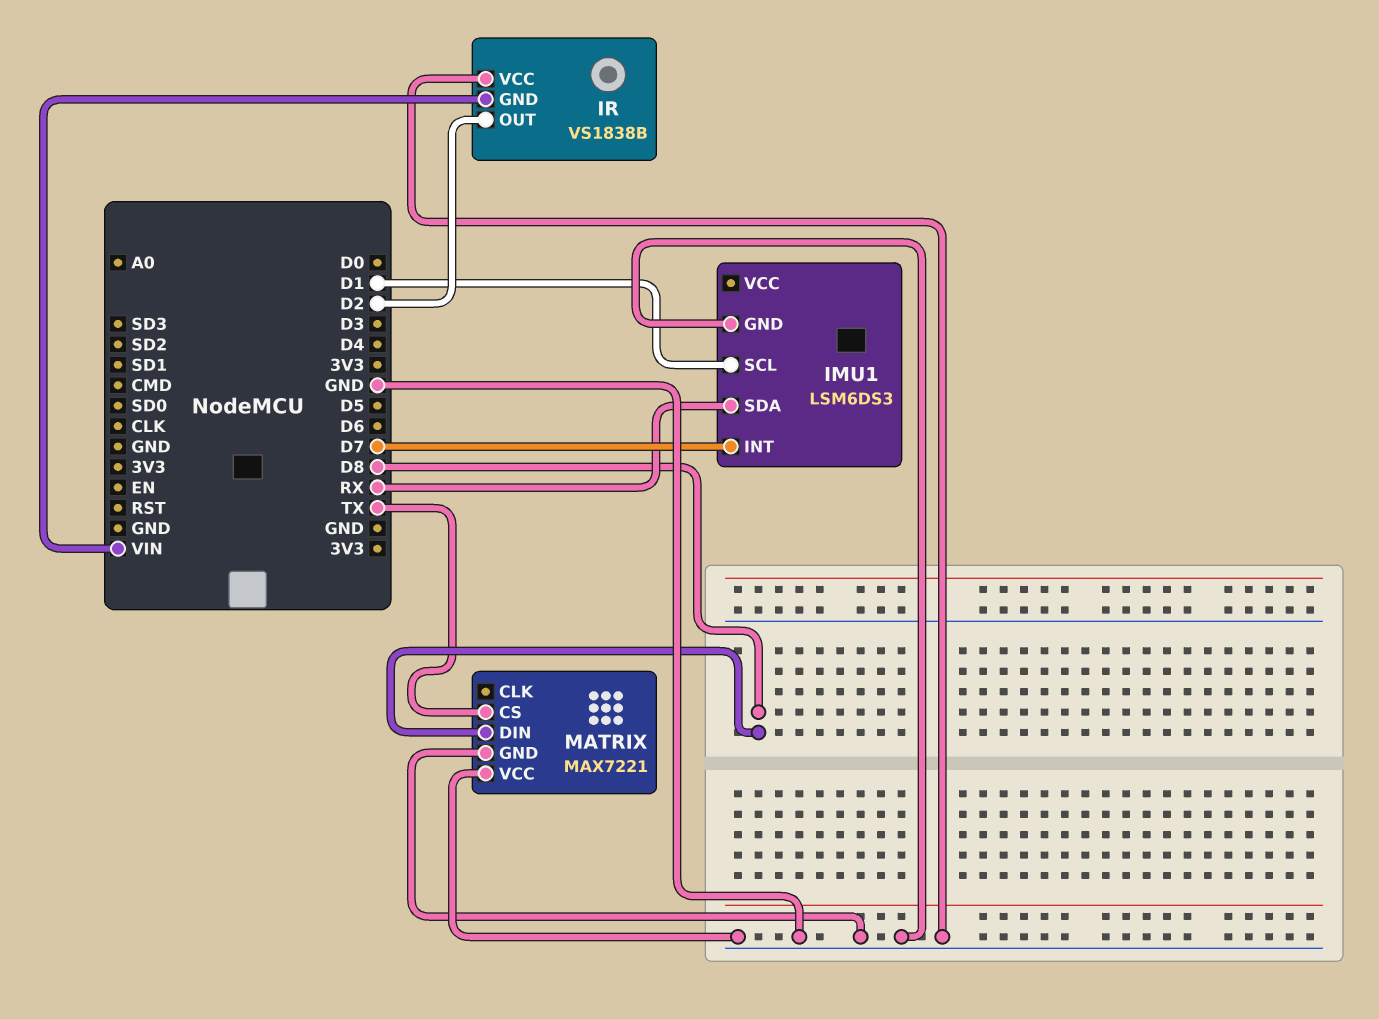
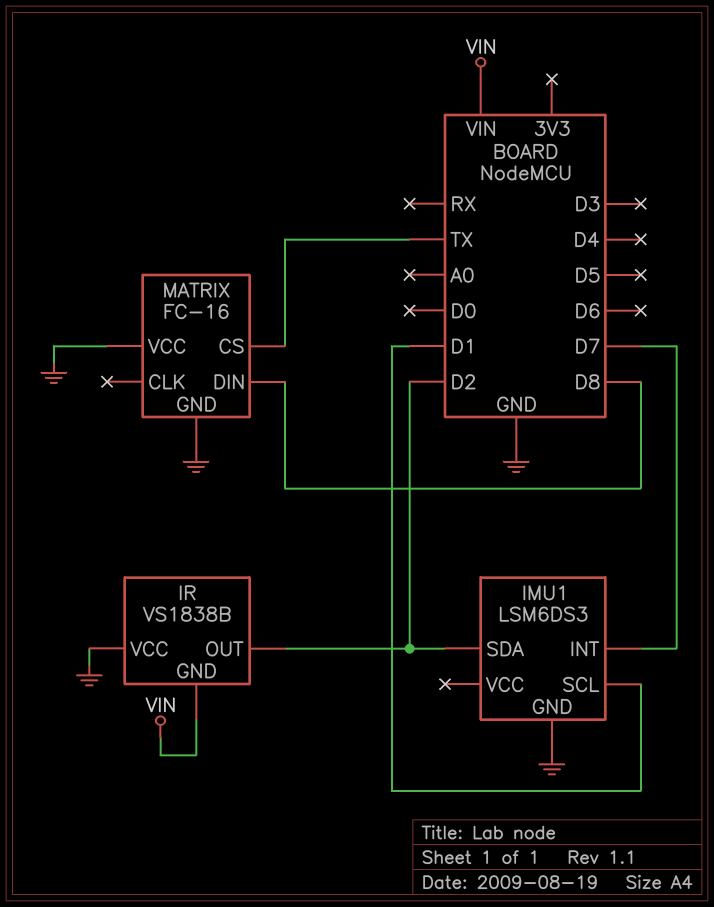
IMU1 pin SDA: RX -> D2
MATRIX: MAX7221 -> FC-16

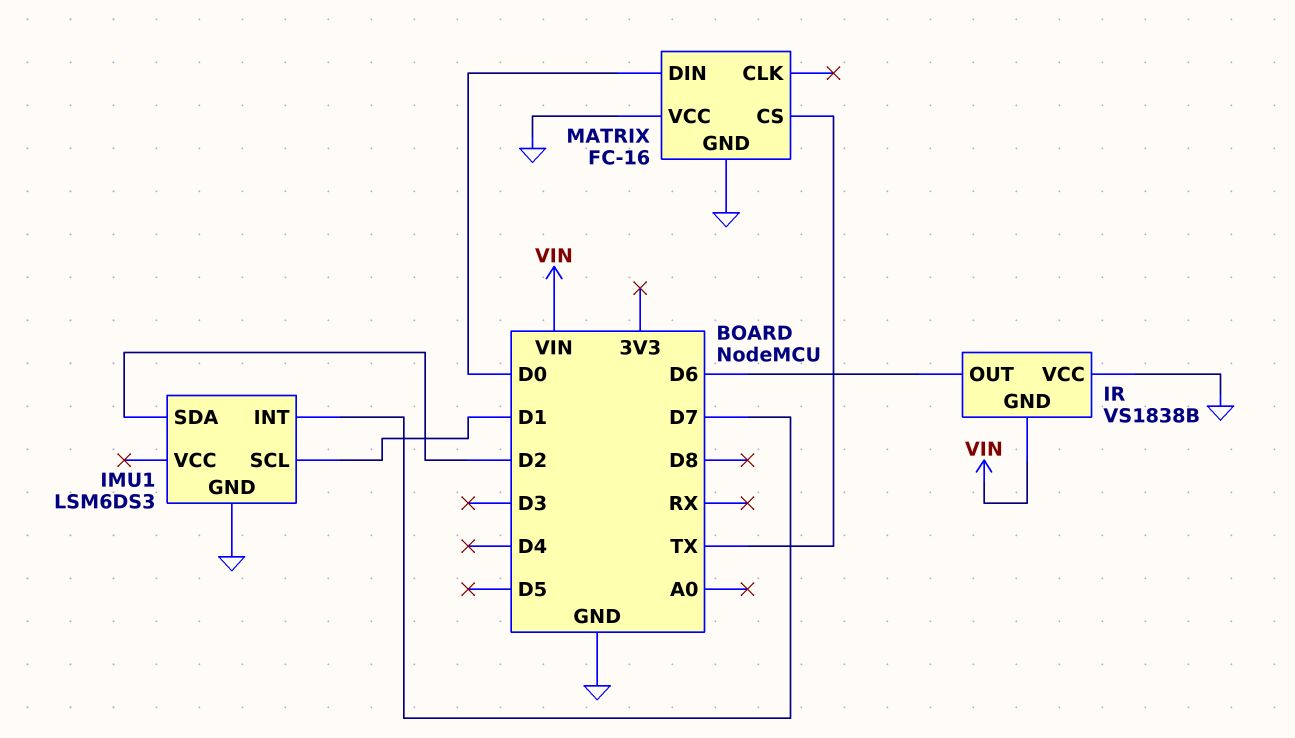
IR pin OUT: D2 -> D6
MATRIX pin DIN: D8 -> D0

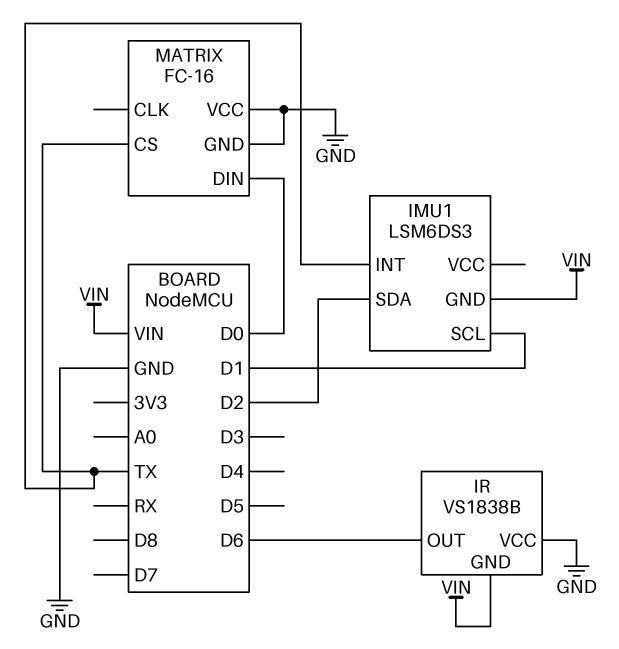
IMU1 pin GND: GND -> VIN
IMU1 pin INT: D7 -> TX

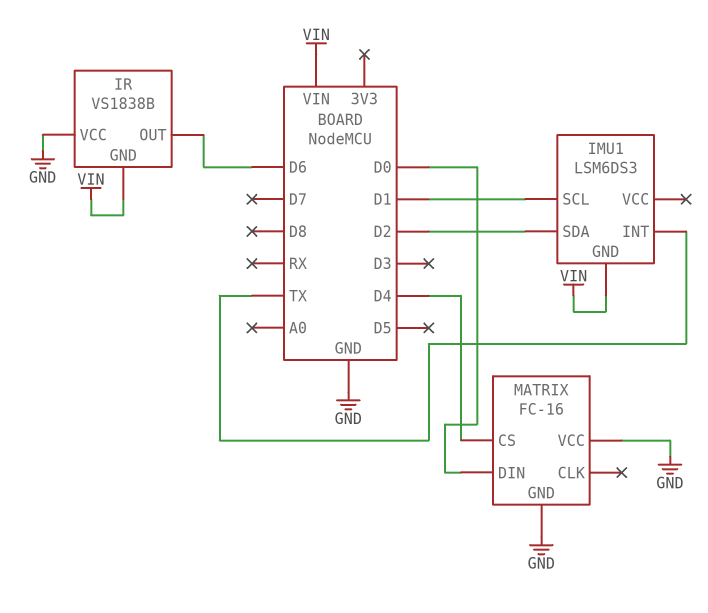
MATRIX pin CS: TX -> D4

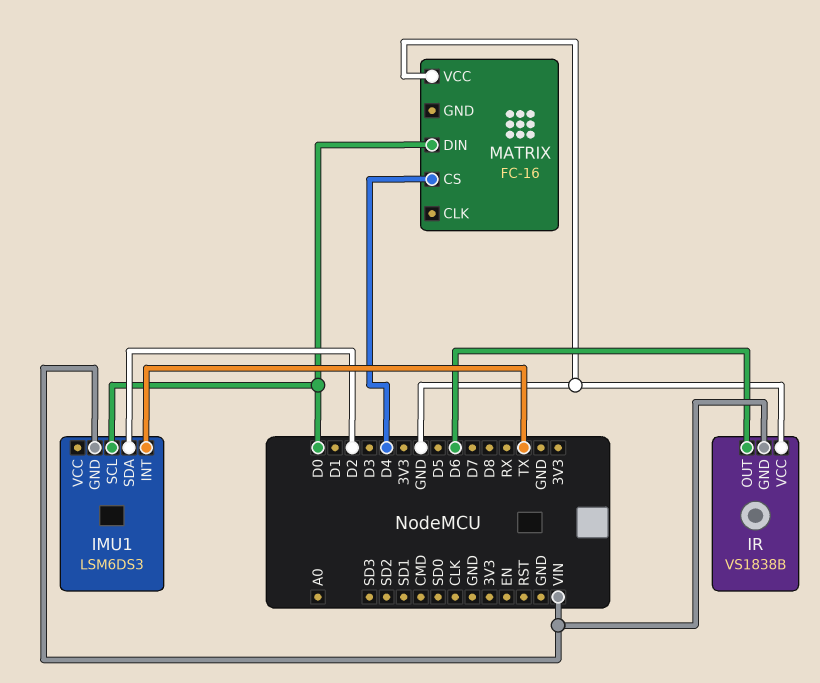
IMU1 pin SCL: D1 -> D0
MATRIX pin GND: GND -> none

